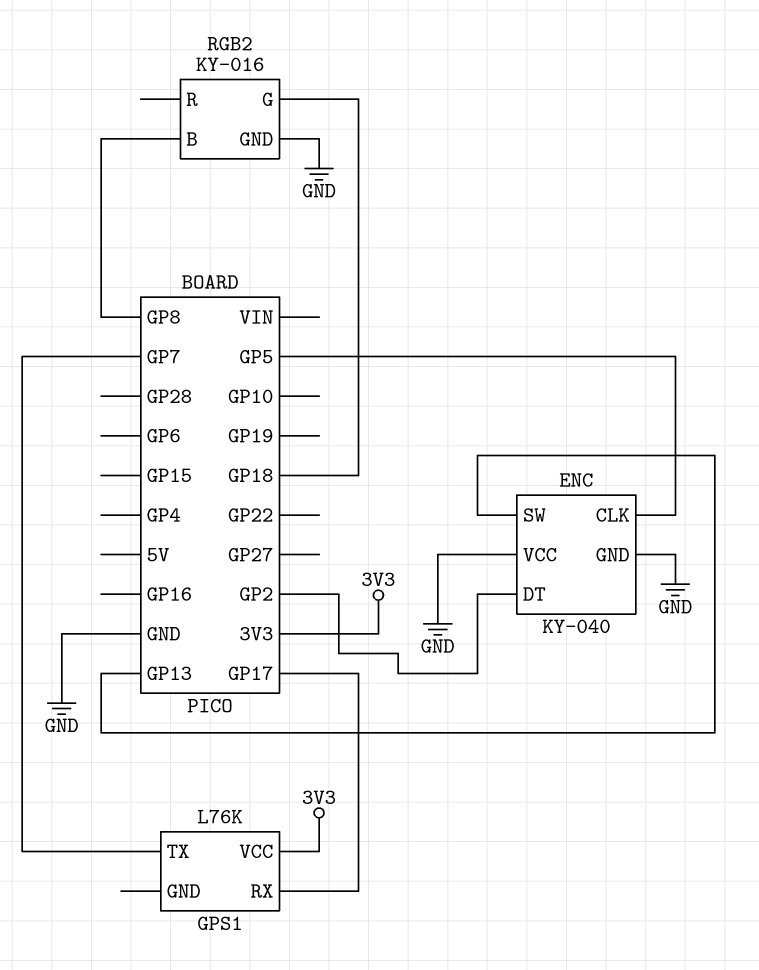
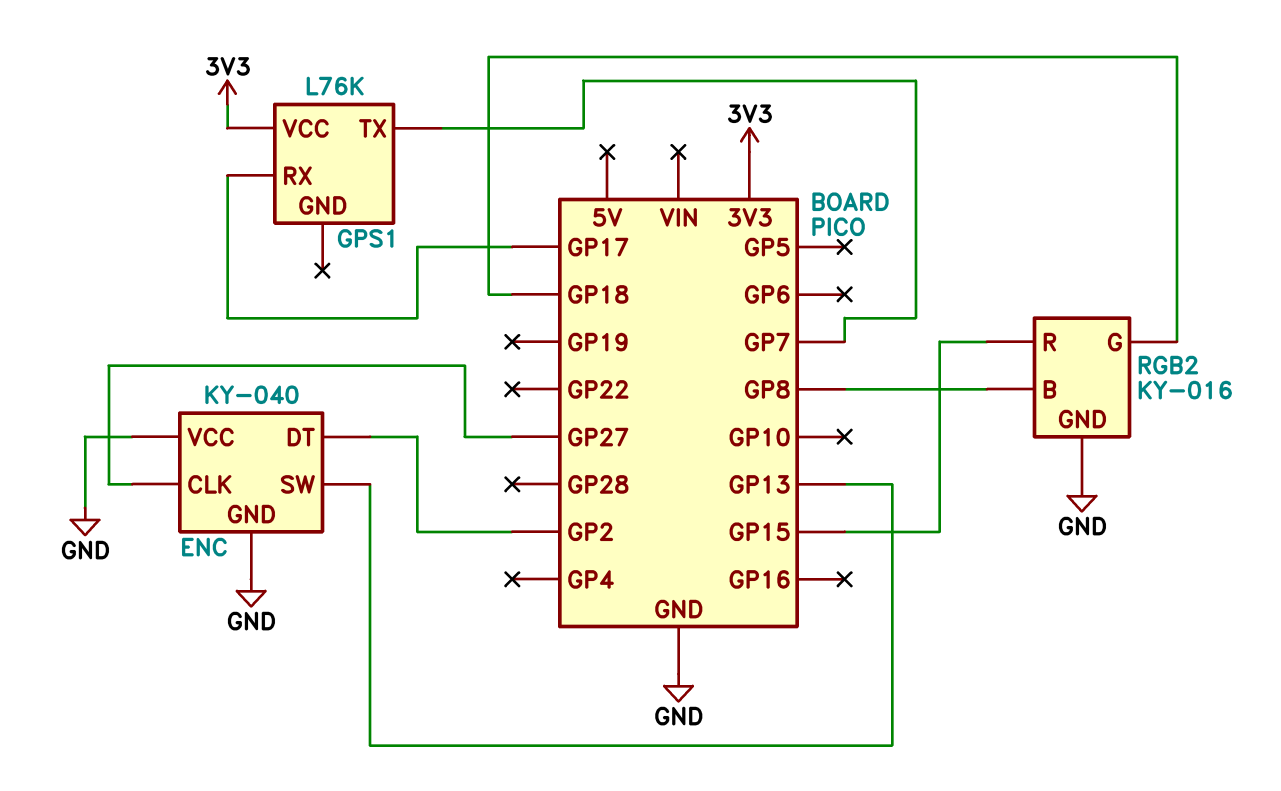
ENC pin CLK: GP5 -> GP27
RGB2 pin R: none -> GP15

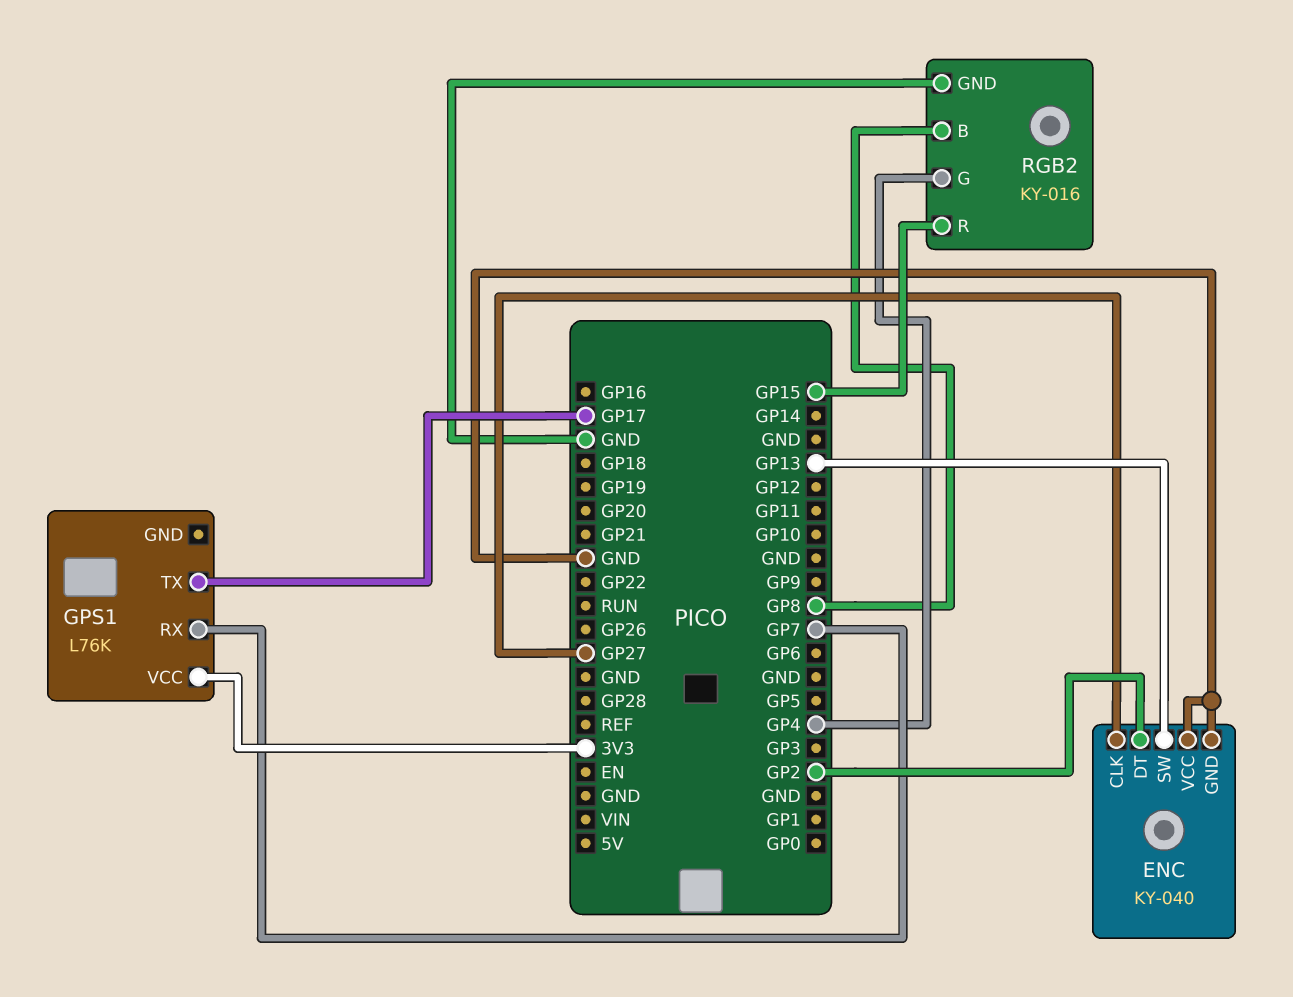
GPS1 pin RX: GP17 -> GP7
GPS1 pin TX: GP7 -> GP17
RGB2 pin G: GP18 -> GP4

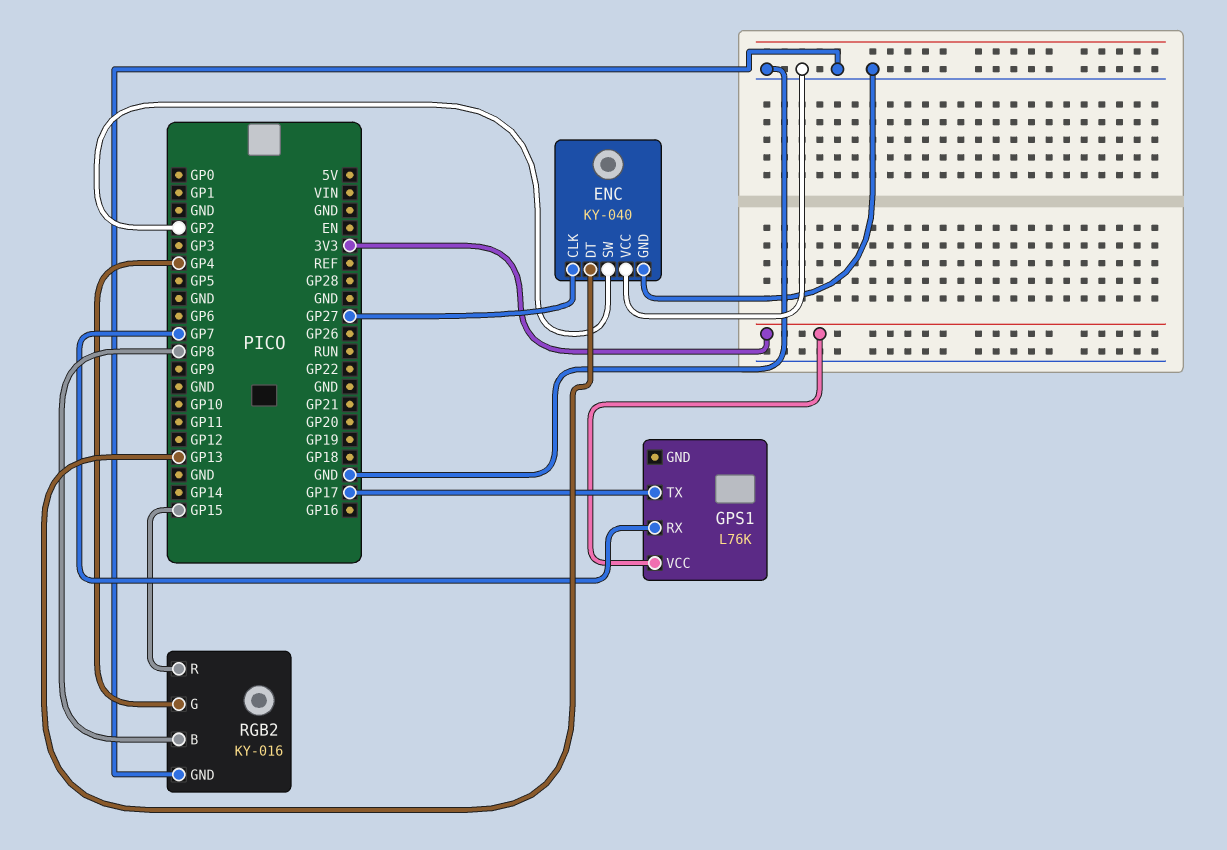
ENC pin DT: GP2 -> GP13
ENC pin SW: GP13 -> GP2

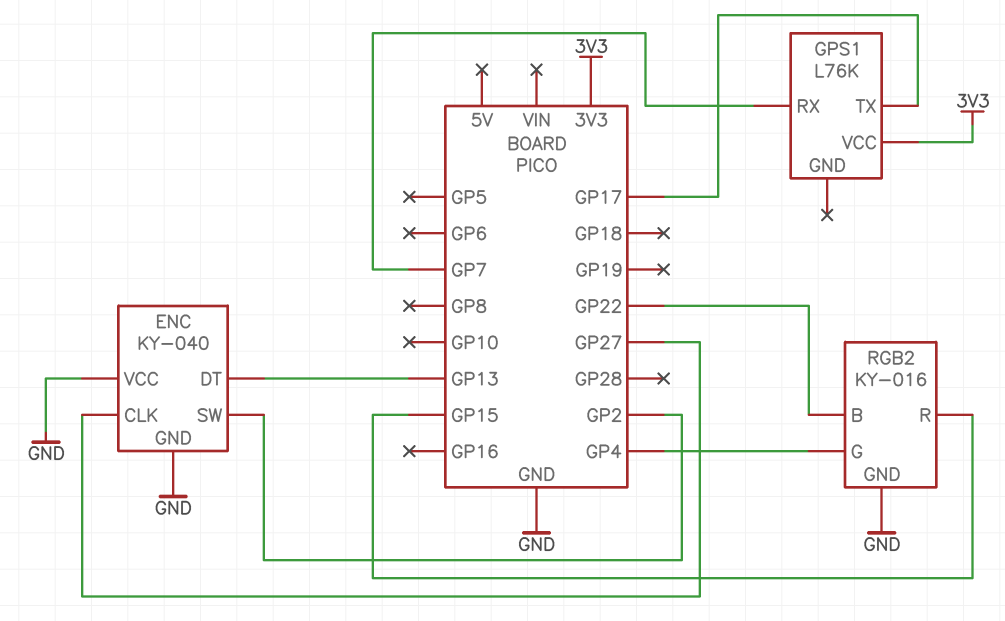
RGB2 pin B: GP8 -> GP22

